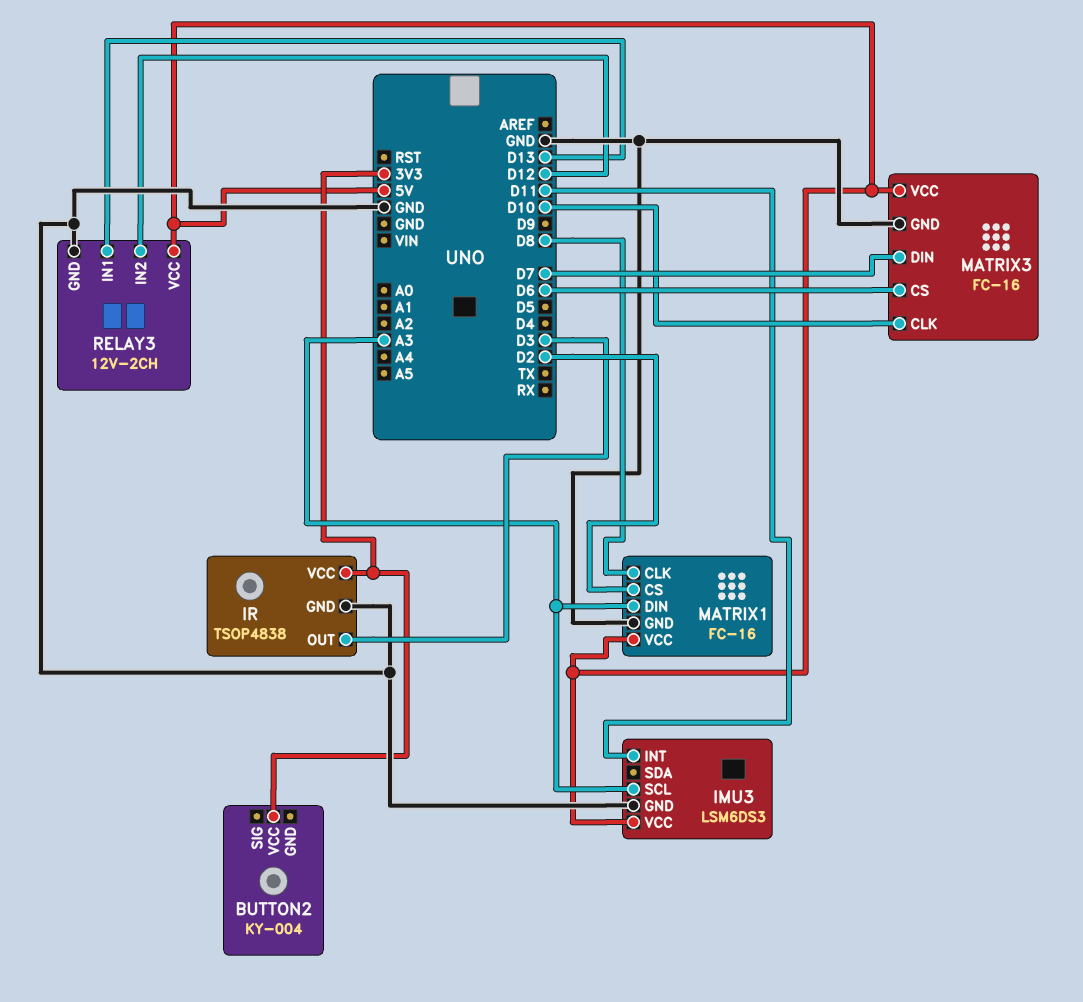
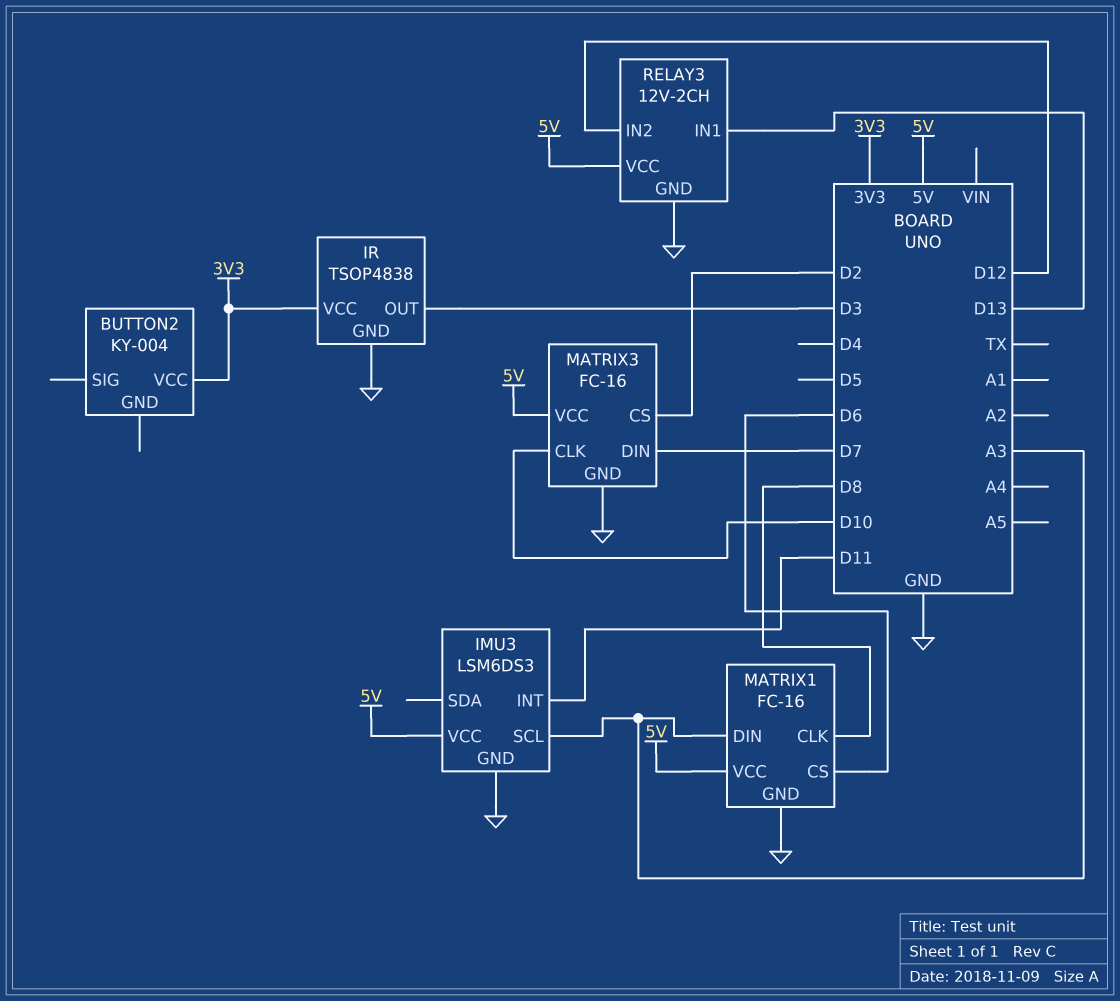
MATRIX1 pin CS: D2 -> D6
MATRIX3 pin CS: D6 -> D2

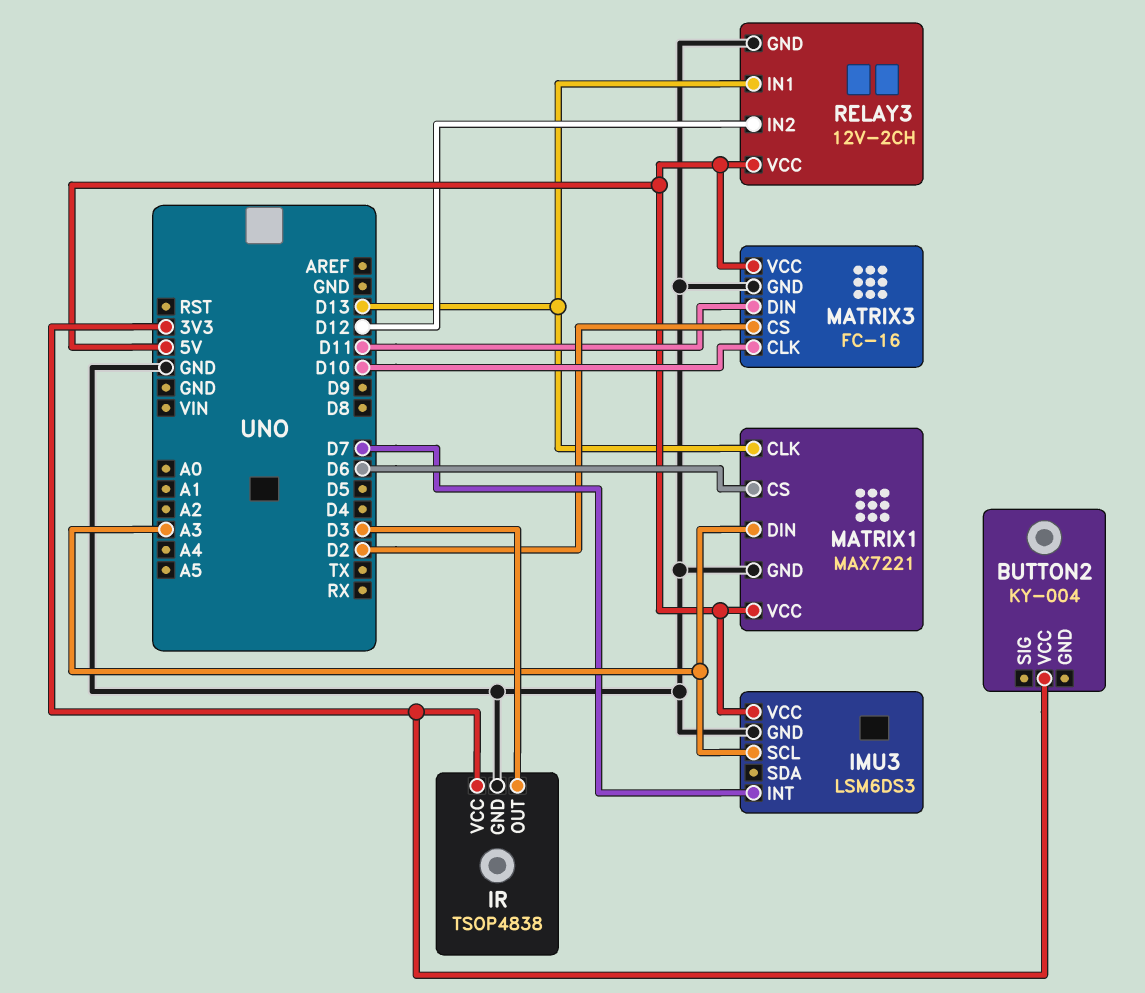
IMU3 pin INT: D11 -> D7
MATRIX1: FC-16 -> MAX7221
MATRIX1 pin CLK: D8 -> D13
MATRIX3 pin DIN: D7 -> D11

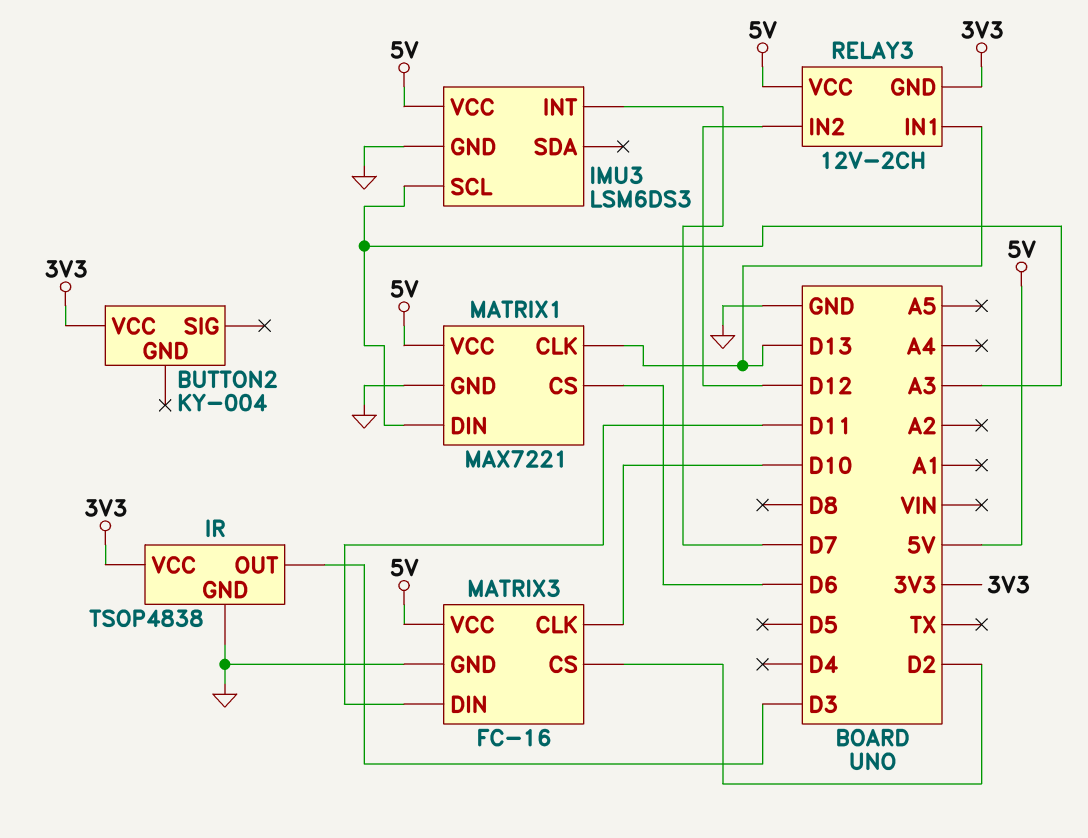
RELAY3 pin GND: GND -> 3V3

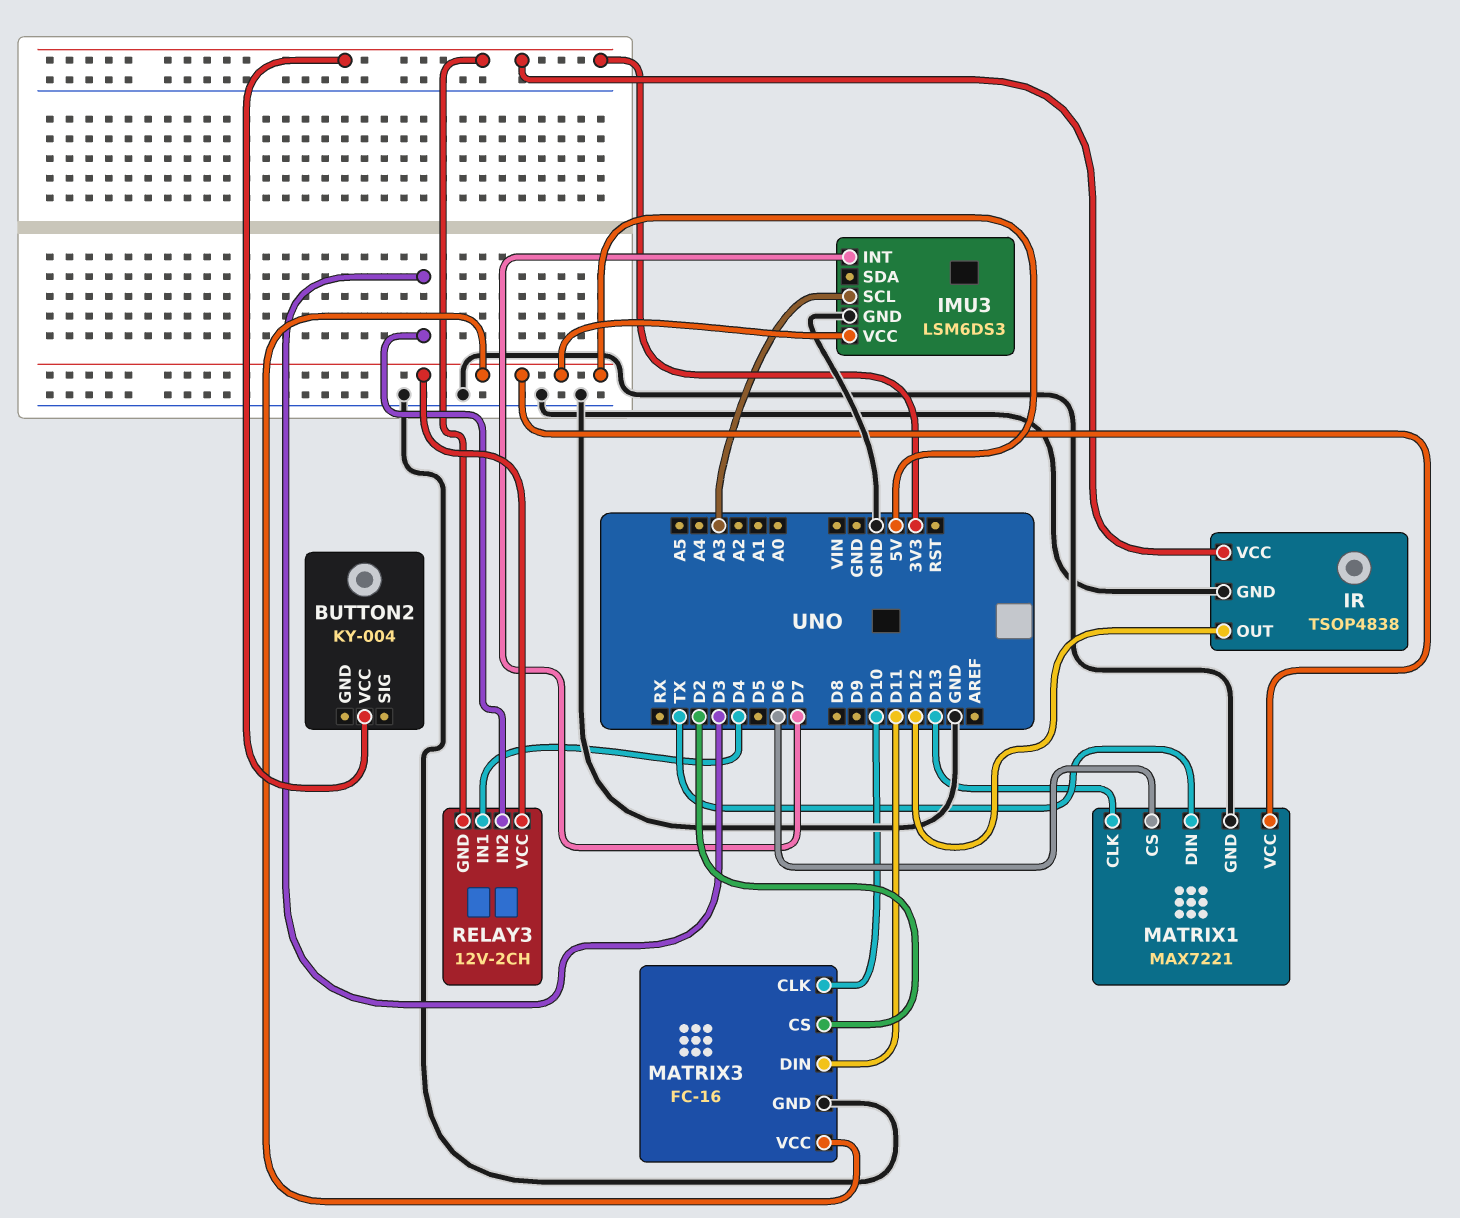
IR pin OUT: D3 -> D12
MATRIX1 pin DIN: A3 -> TX
RELAY3 pin IN1: D13 -> D4
RELAY3 pin IN2: D12 -> D3

